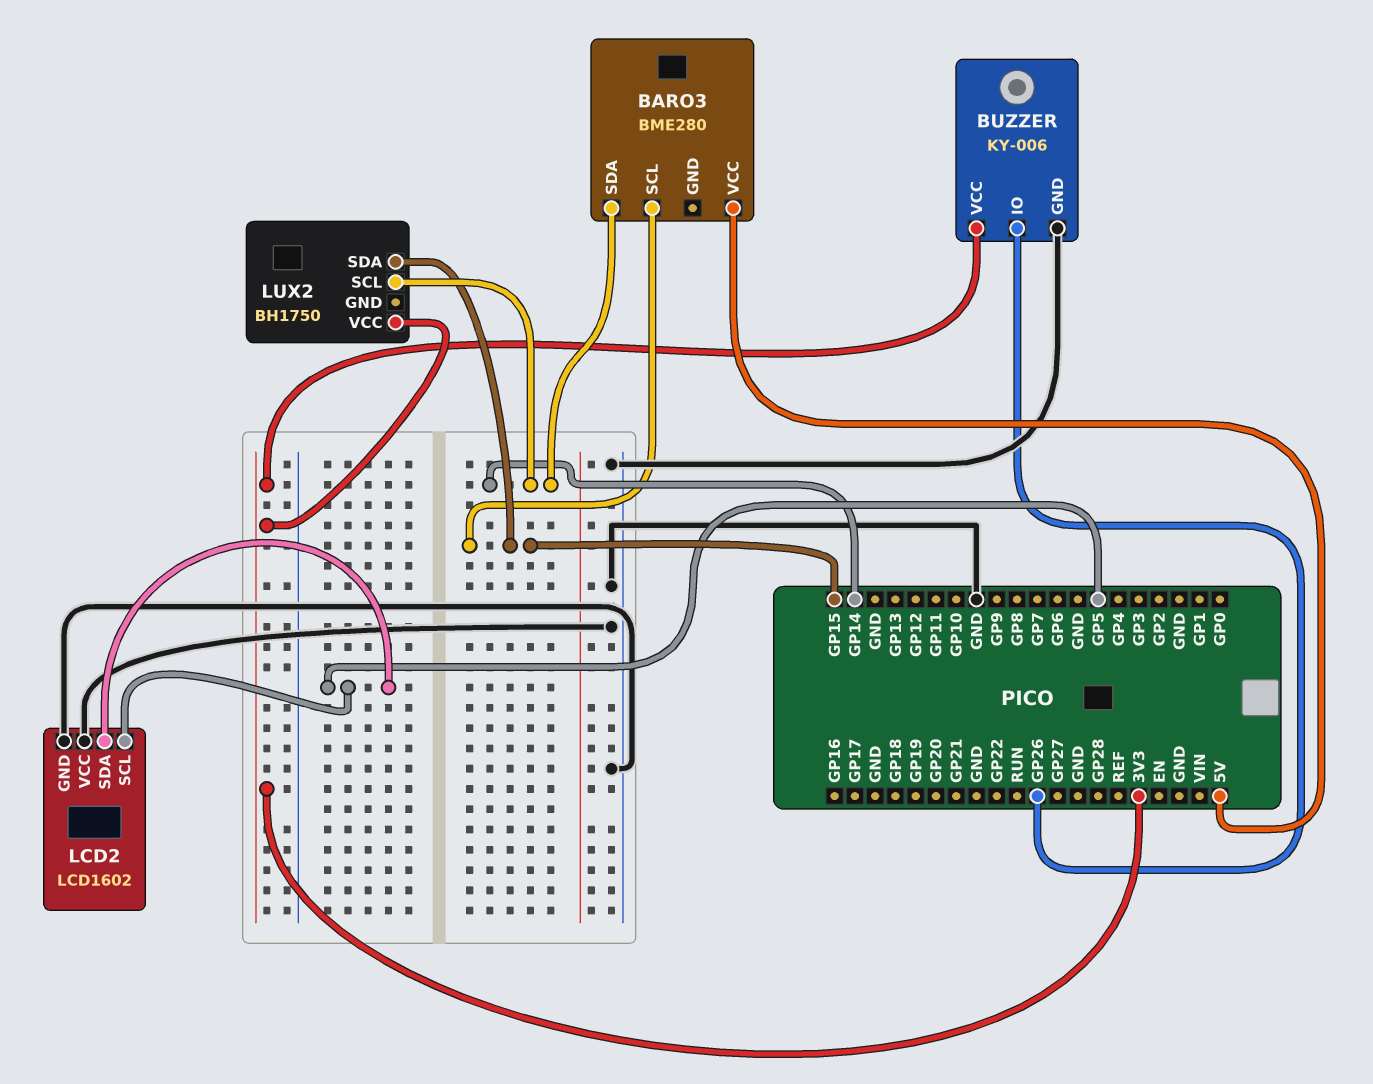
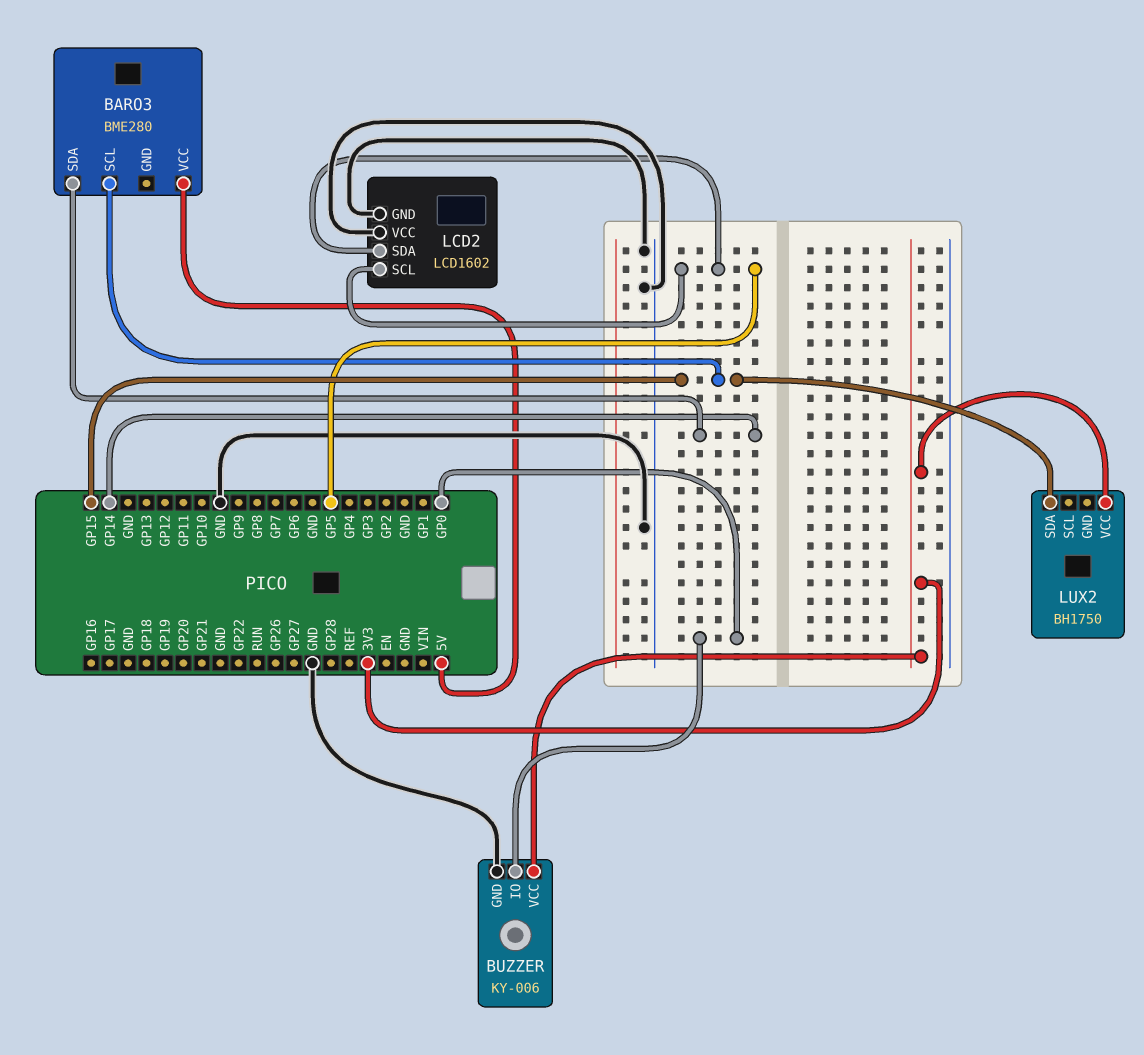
BUZZER pin IO: GP26 -> GP0
LUX2 pin SCL: GP14 -> none

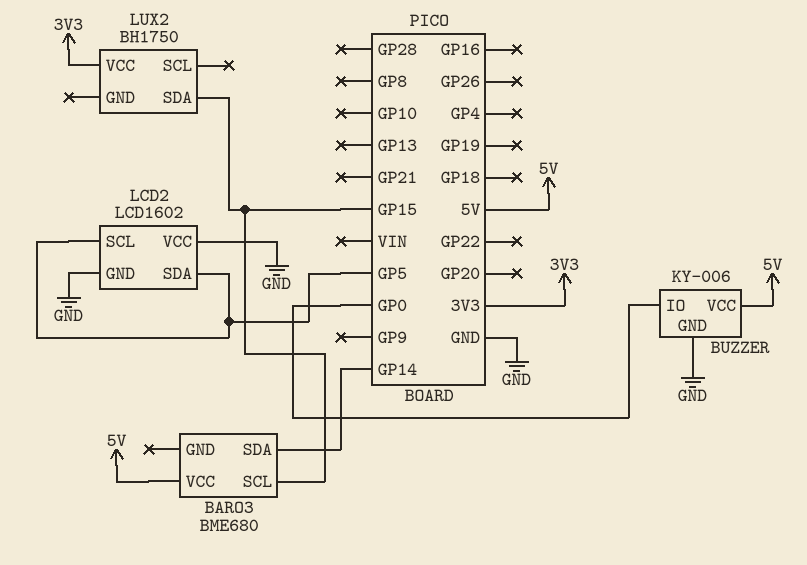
BARO3: BME280 -> BME680
BUZZER pin VCC: 3V3 -> 5V

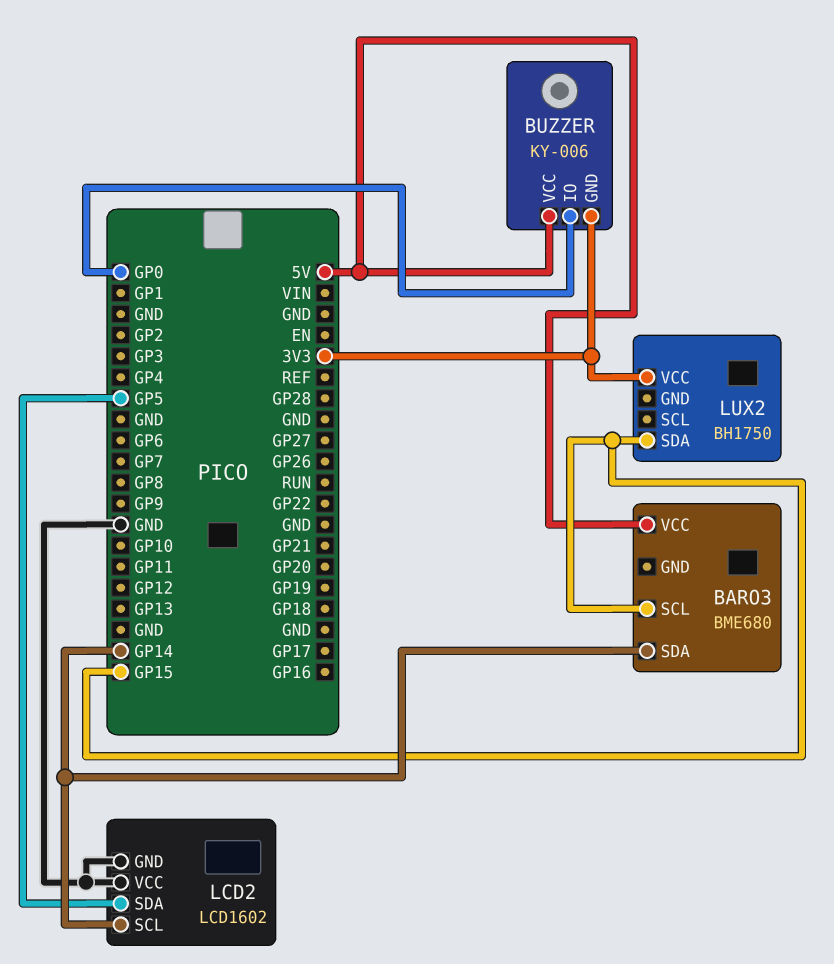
BUZZER pin GND: GND -> 3V3
LCD2 pin SCL: GP5 -> GP14

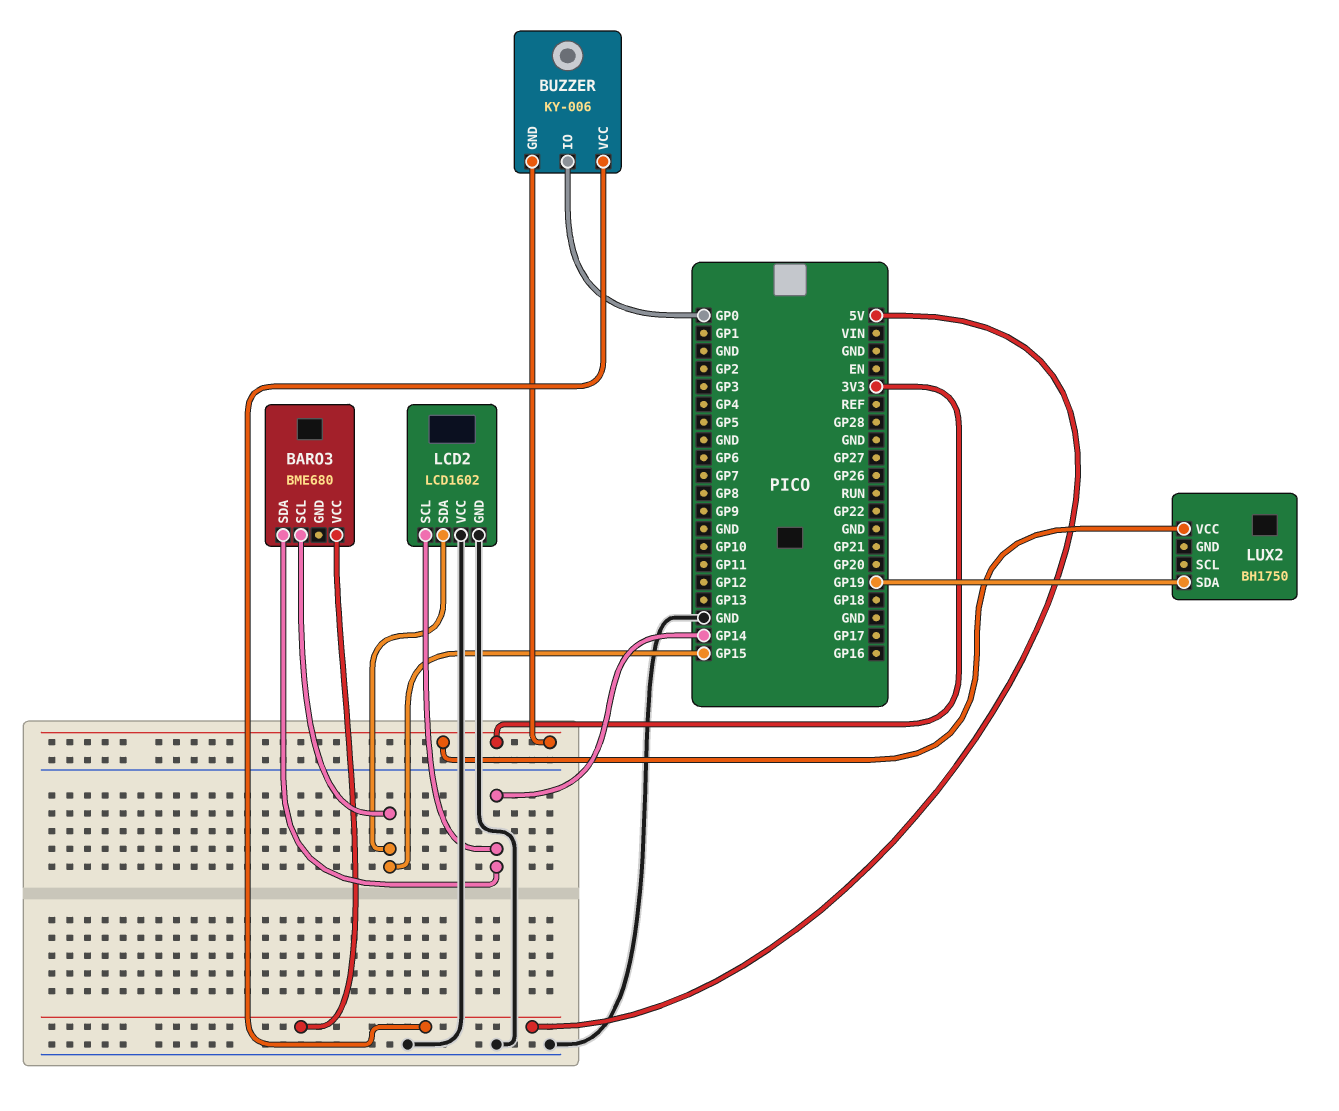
LCD2 pin SDA: GP5 -> GP15
LUX2 pin SDA: GP15 -> GP19

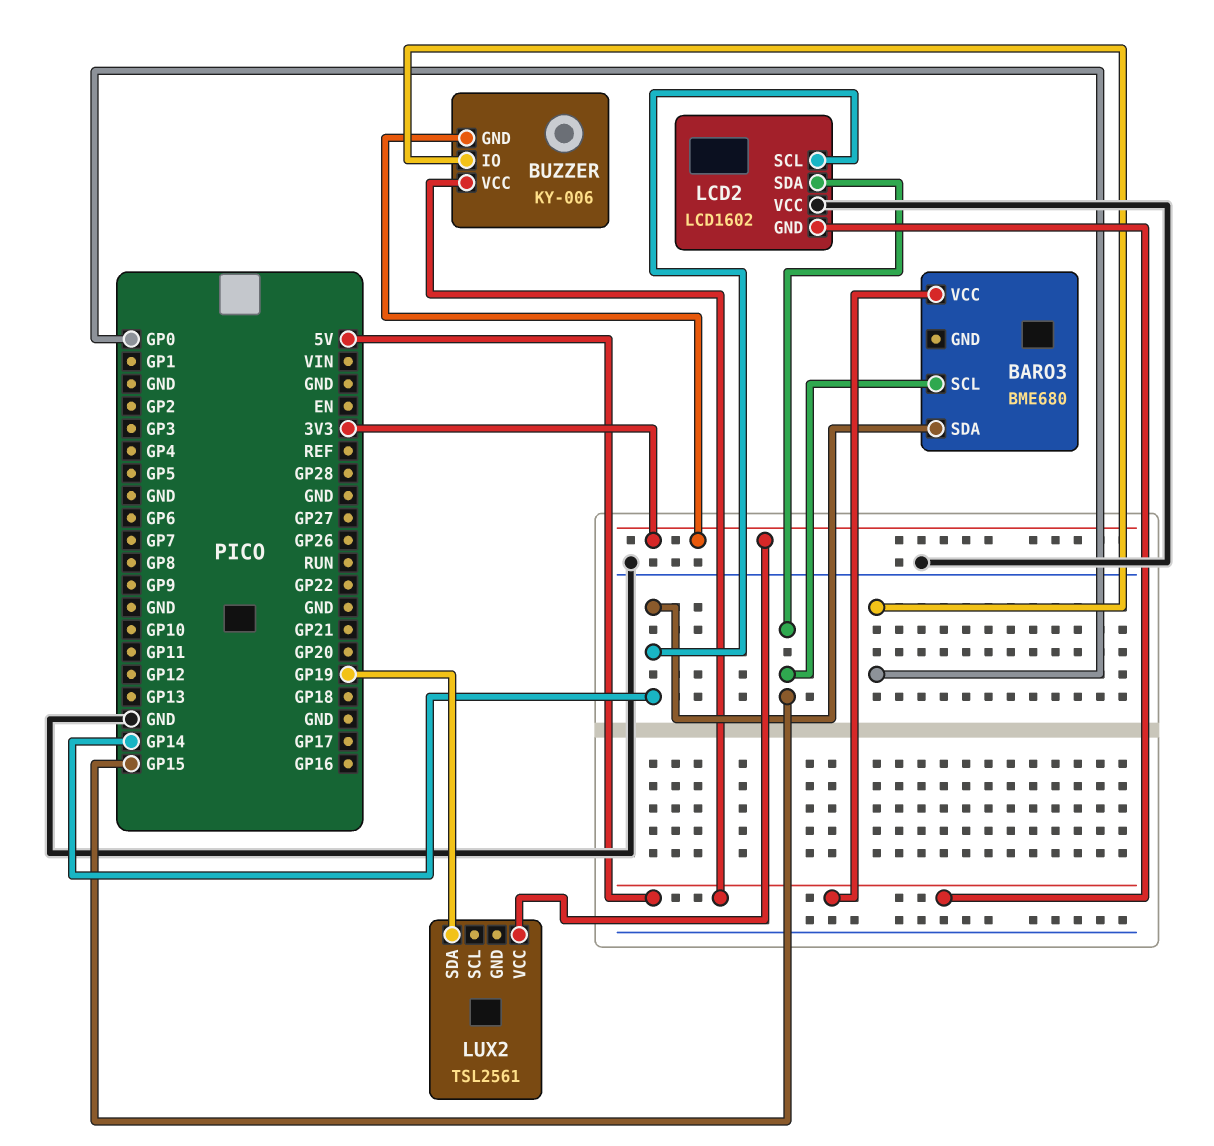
LCD2 pin GND: GND -> 5V
LUX2: BH1750 -> TSL2561

